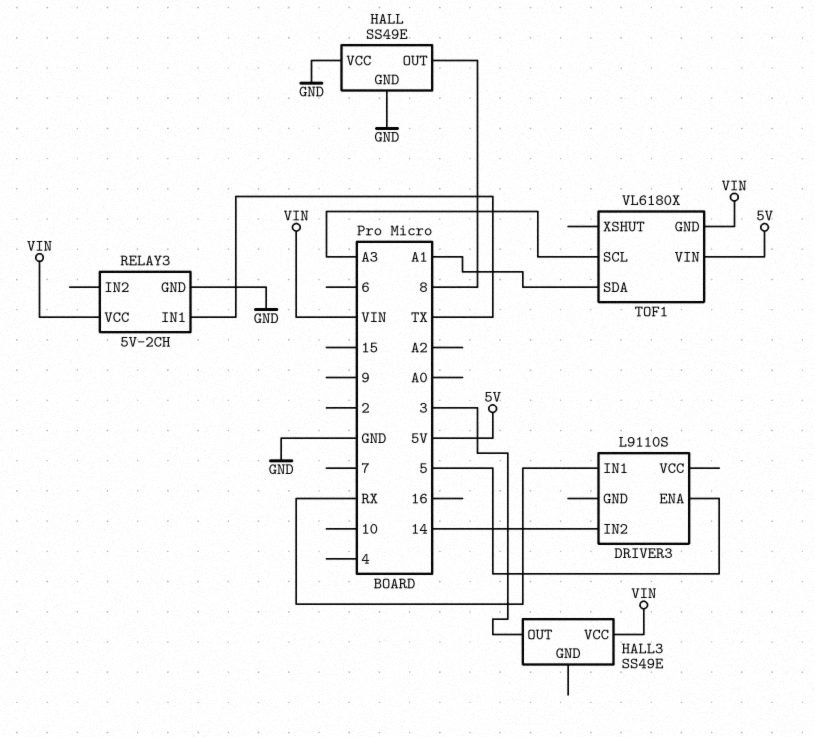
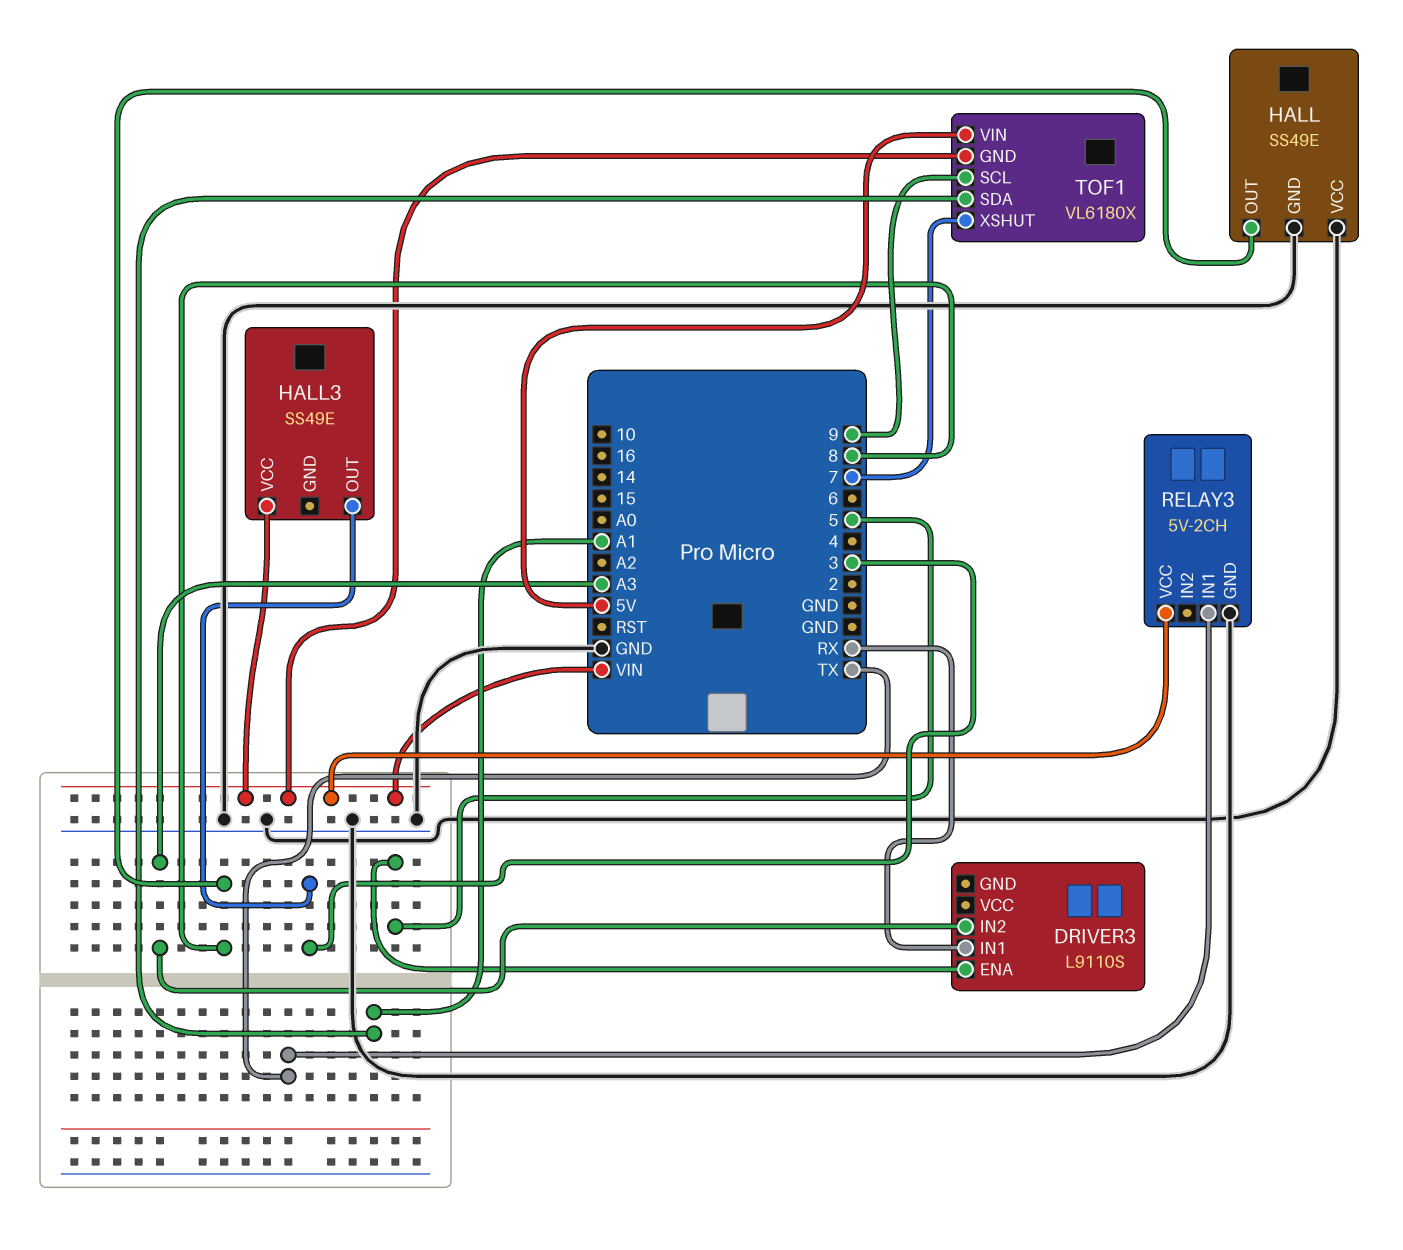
DRIVER3 pin IN2: 14 -> A3
TOF1 pin SCL: A3 -> 9
TOF1 pin XSHUT: none -> 7

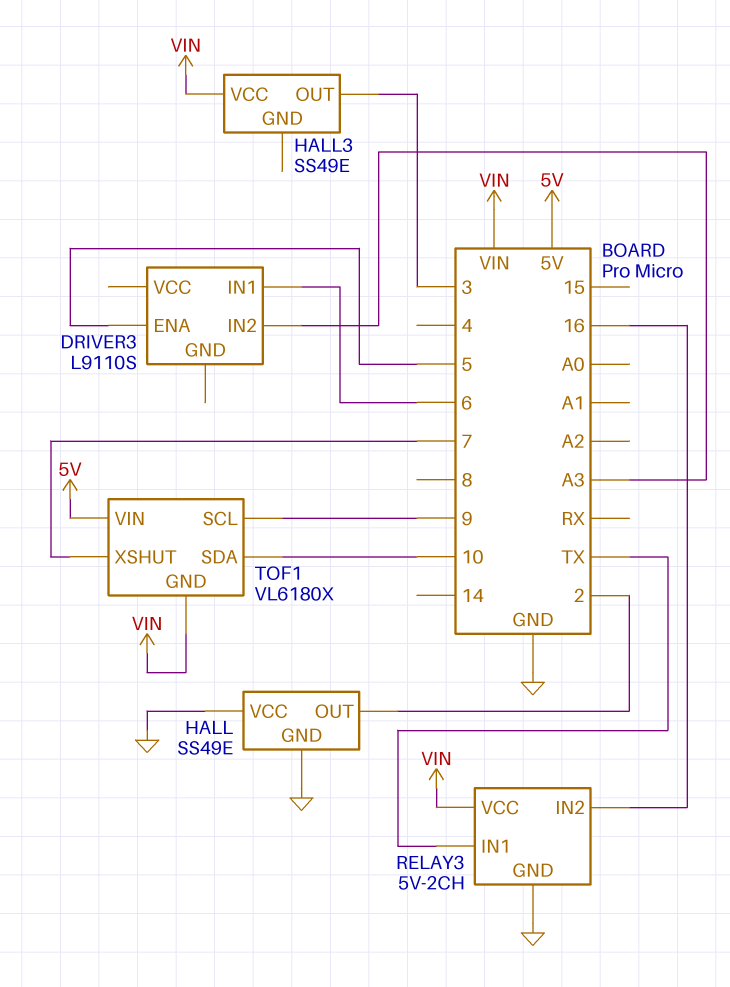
DRIVER3 pin IN1: RX -> 6
HALL pin OUT: 8 -> 2
RELAY3 pin IN2: none -> 16
TOF1 pin SDA: A1 -> 10

